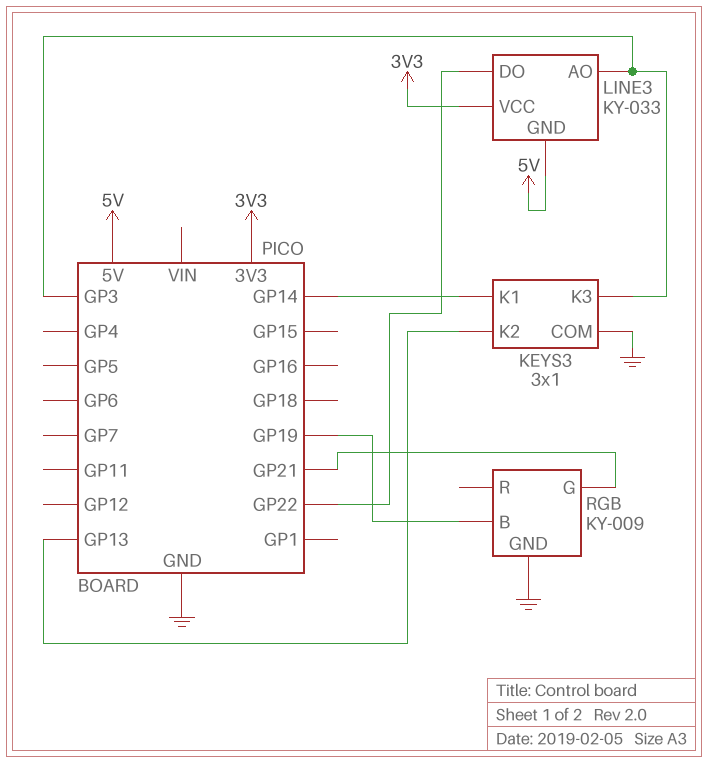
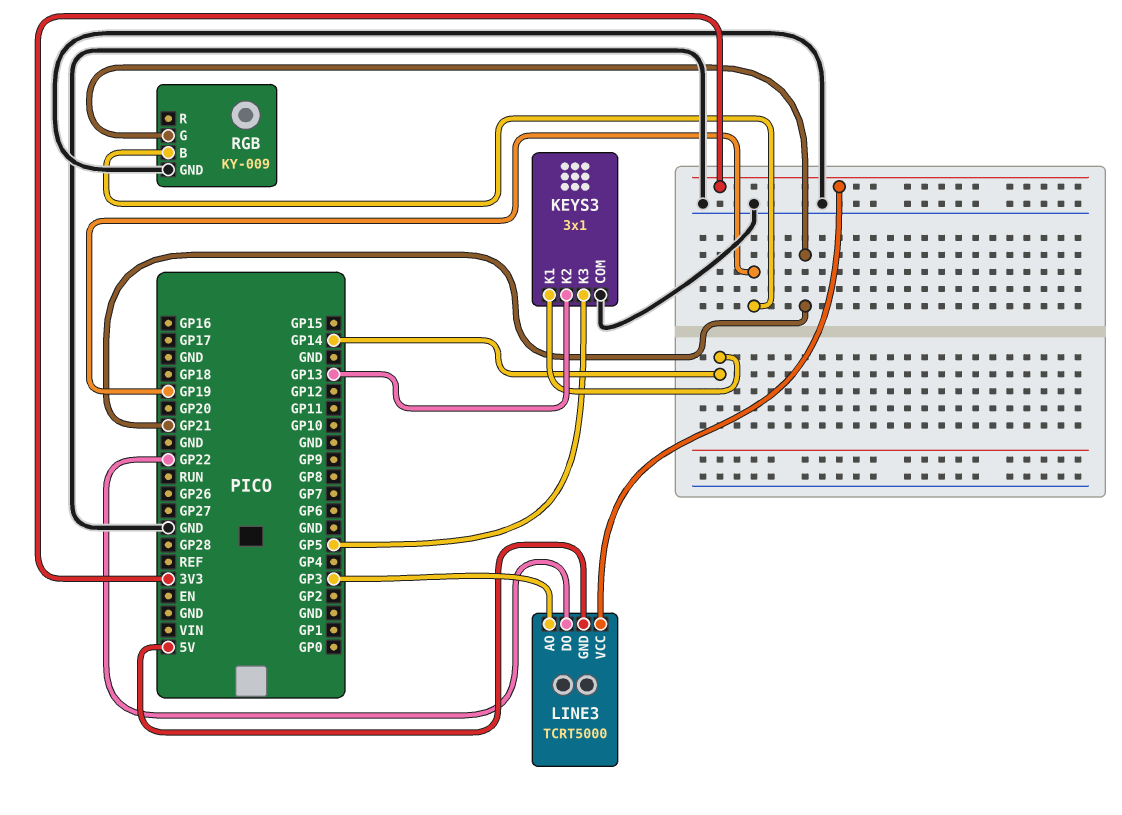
KEYS3 pin K3: GP3 -> GP5
LINE3: KY-033 -> TCRT5000

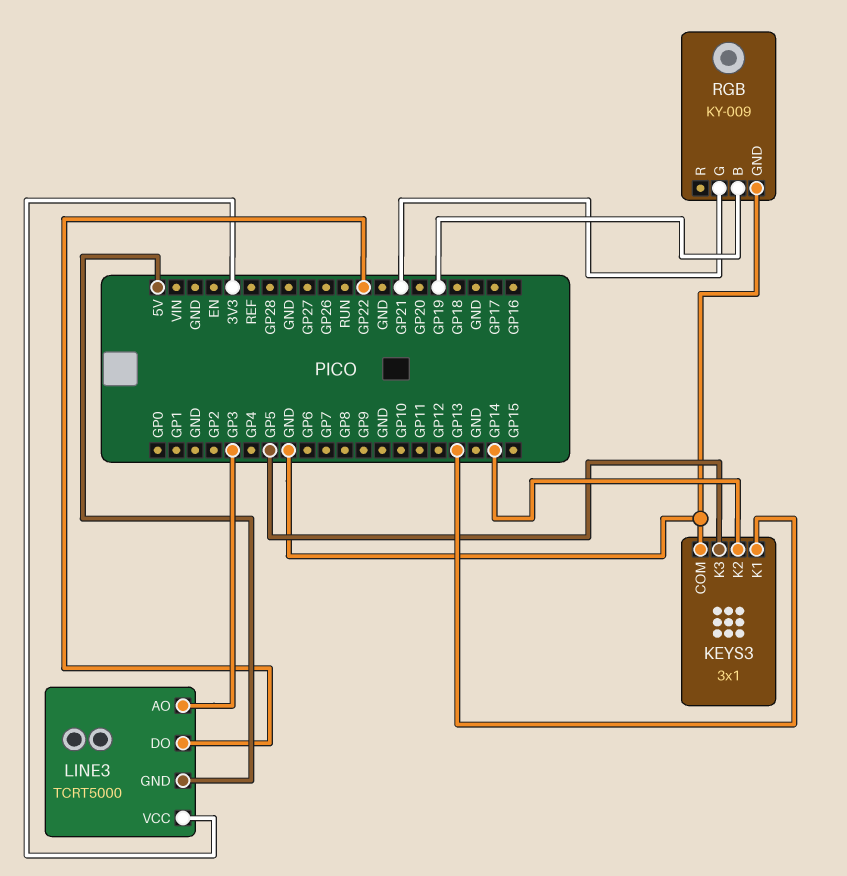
KEYS3 pin K1: GP14 -> GP13
KEYS3 pin K2: GP13 -> GP14

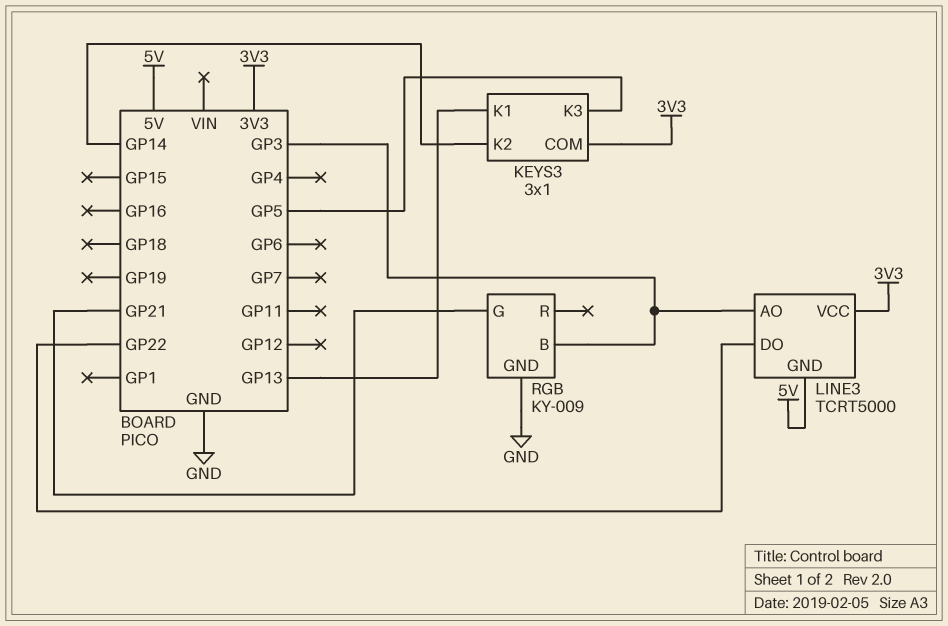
KEYS3 pin COM: GND -> 3V3
RGB pin B: GP19 -> GP3

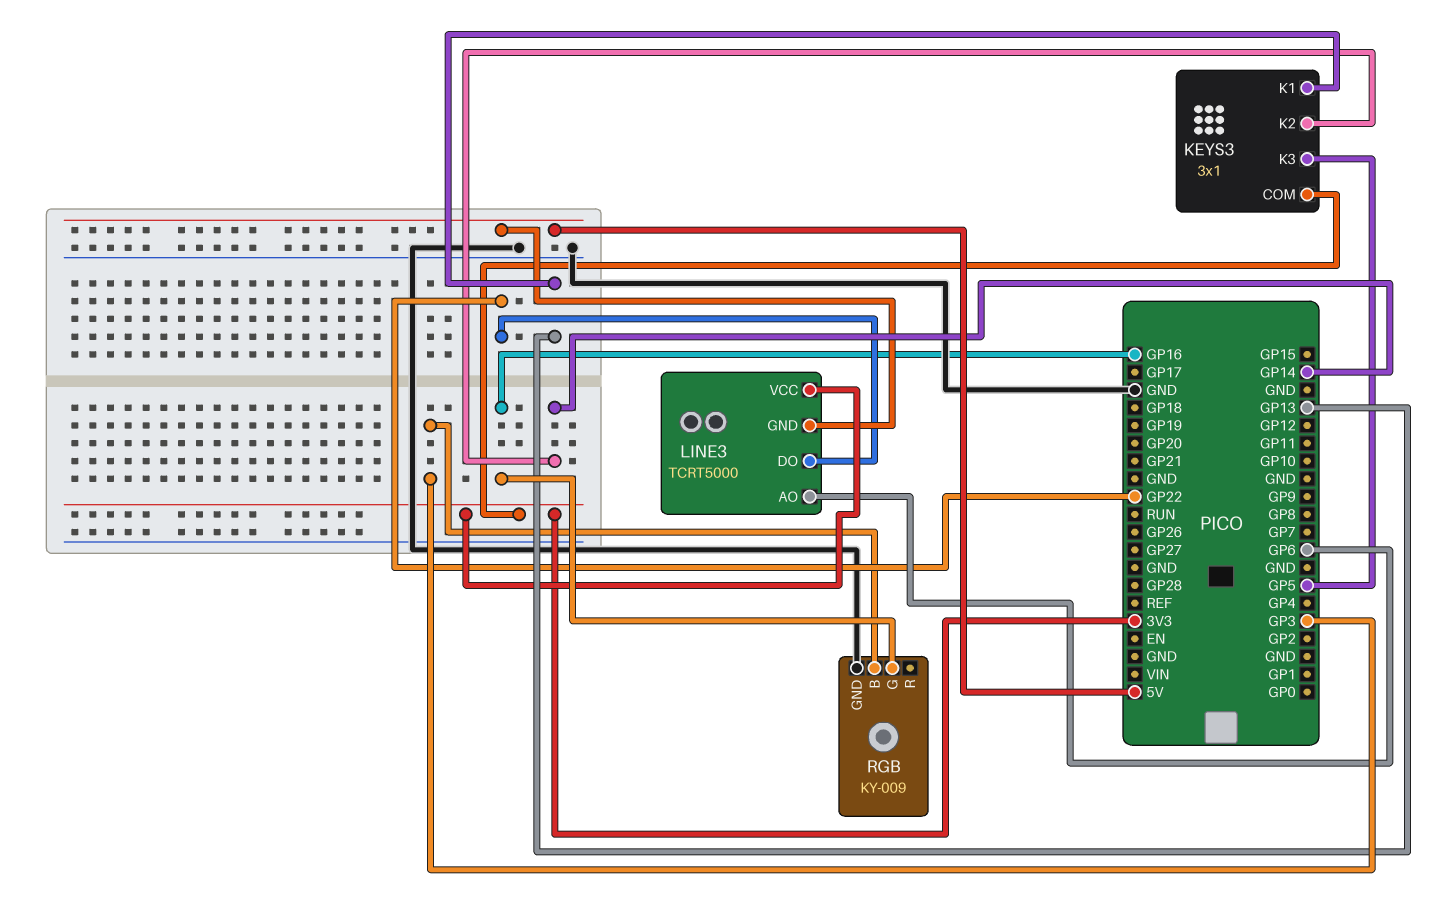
LINE3 pin AO: GP3 -> GP6
RGB pin G: GP21 -> GP16

